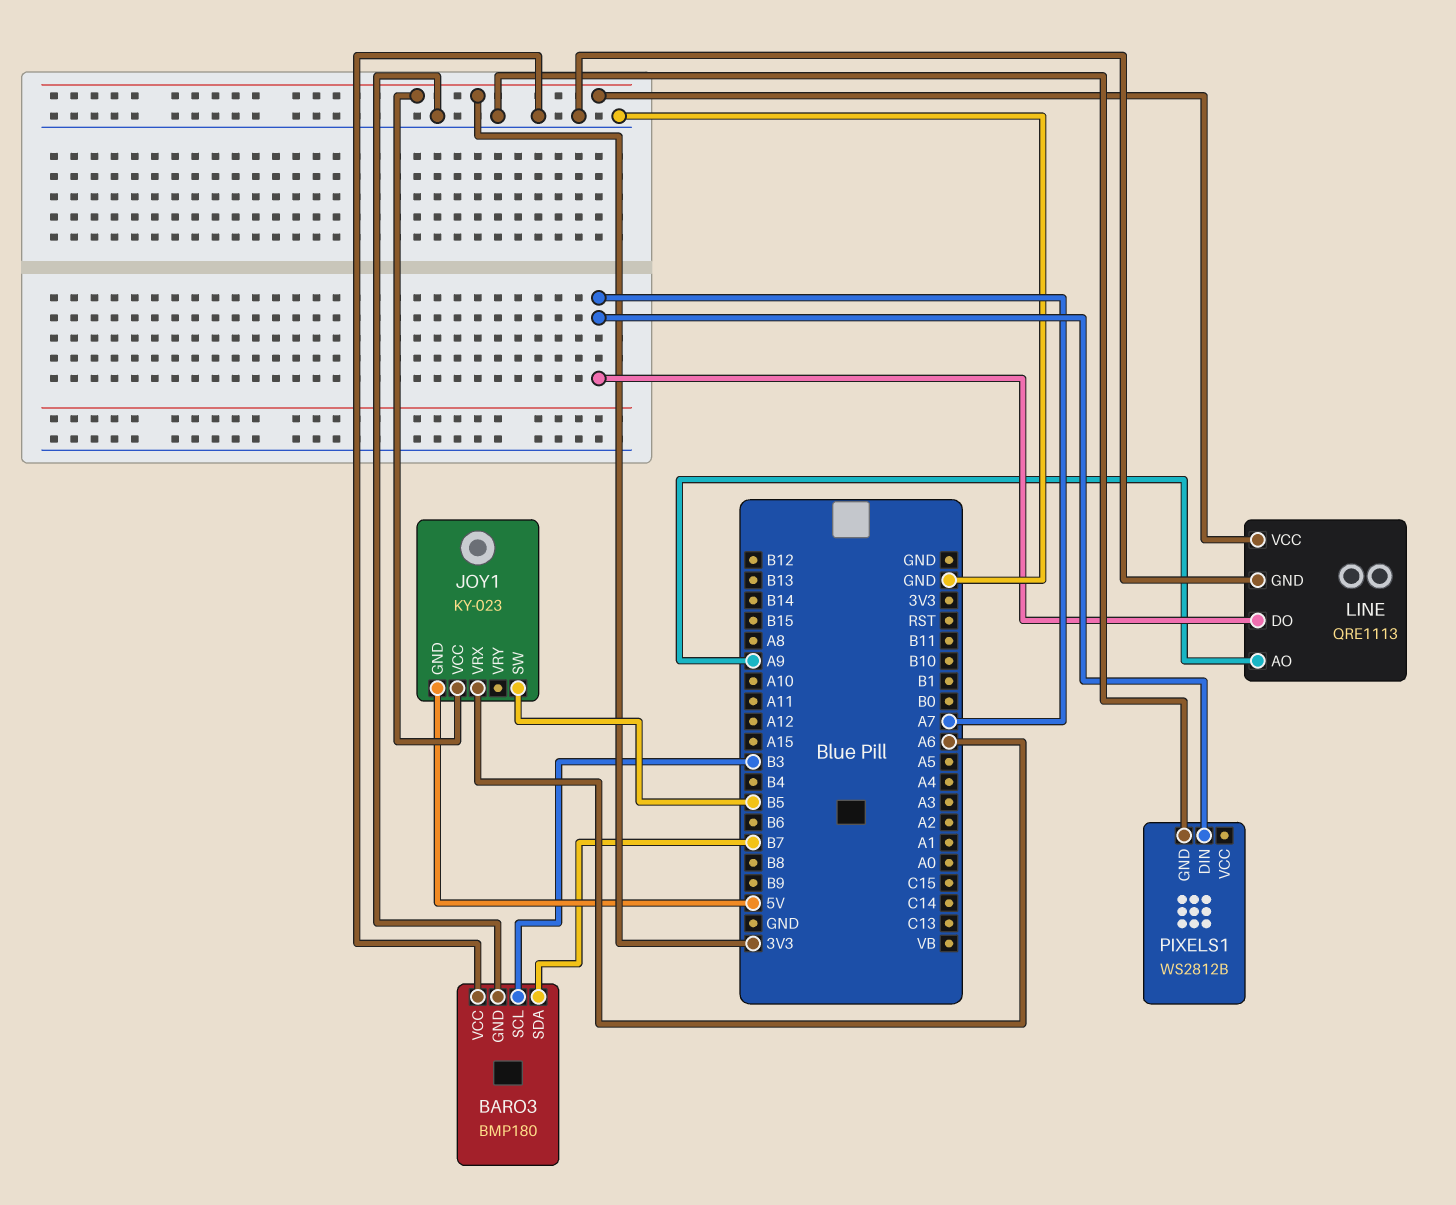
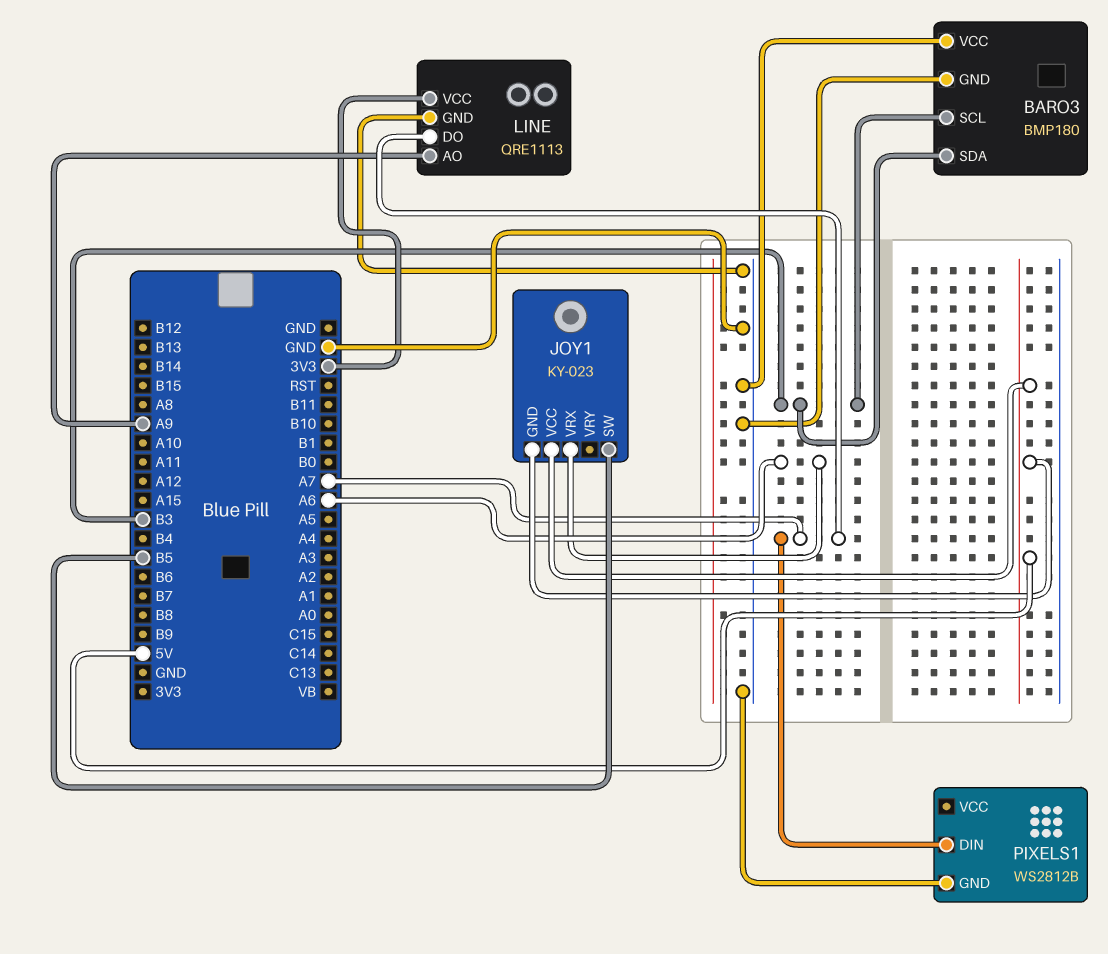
BARO3 pin SDA: B7 -> B3
JOY1 pin VCC: 3V3 -> 5V

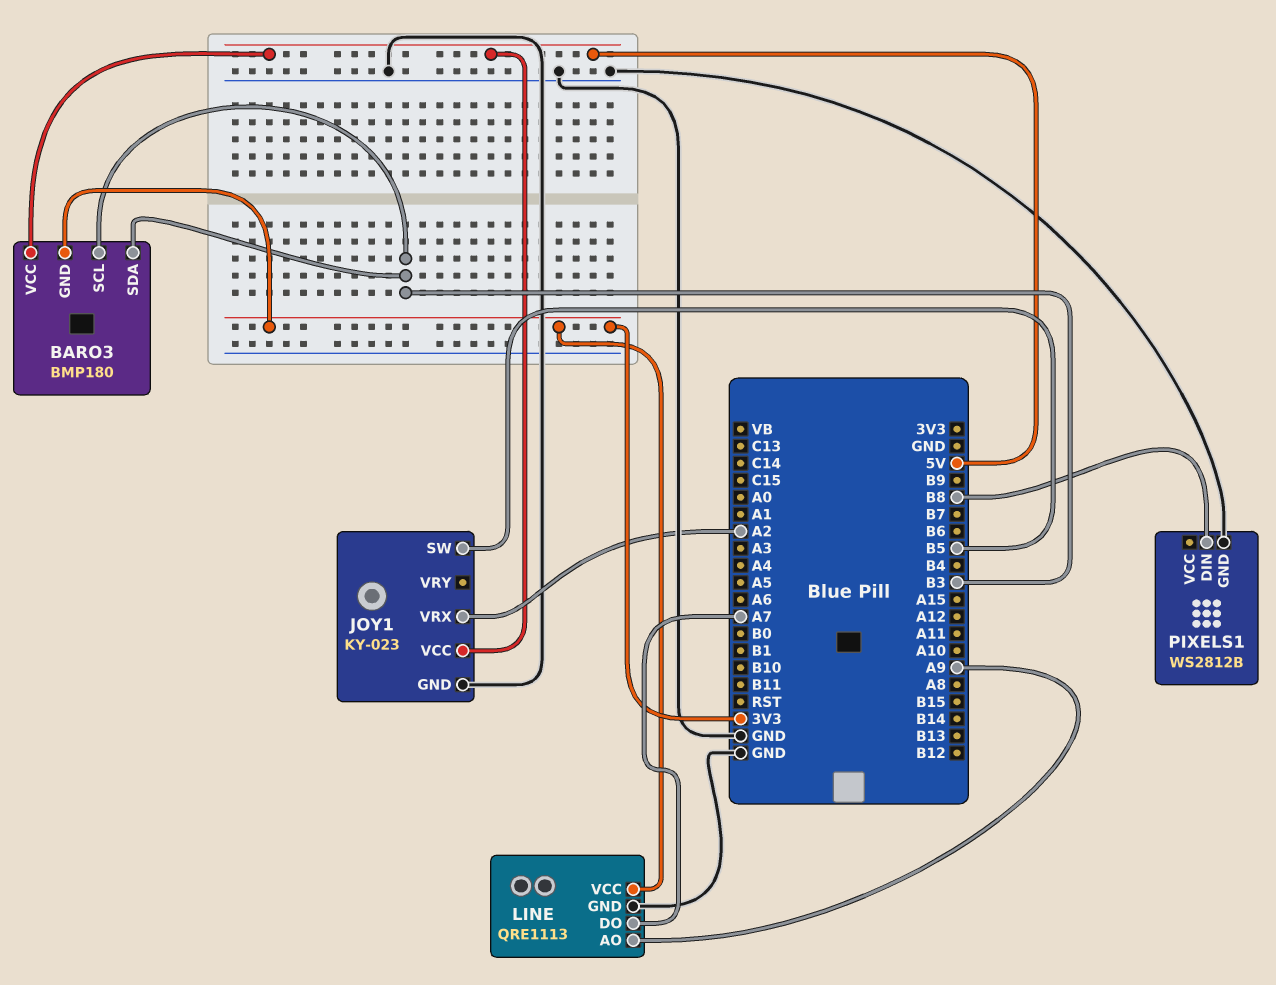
BARO3 pin GND: GND -> 3V3
BARO3 pin VCC: GND -> 5V
JOY1 pin GND: 5V -> GND
JOY1 pin VRX: A6 -> A2
PIXELS1 pin DIN: A7 -> B8

